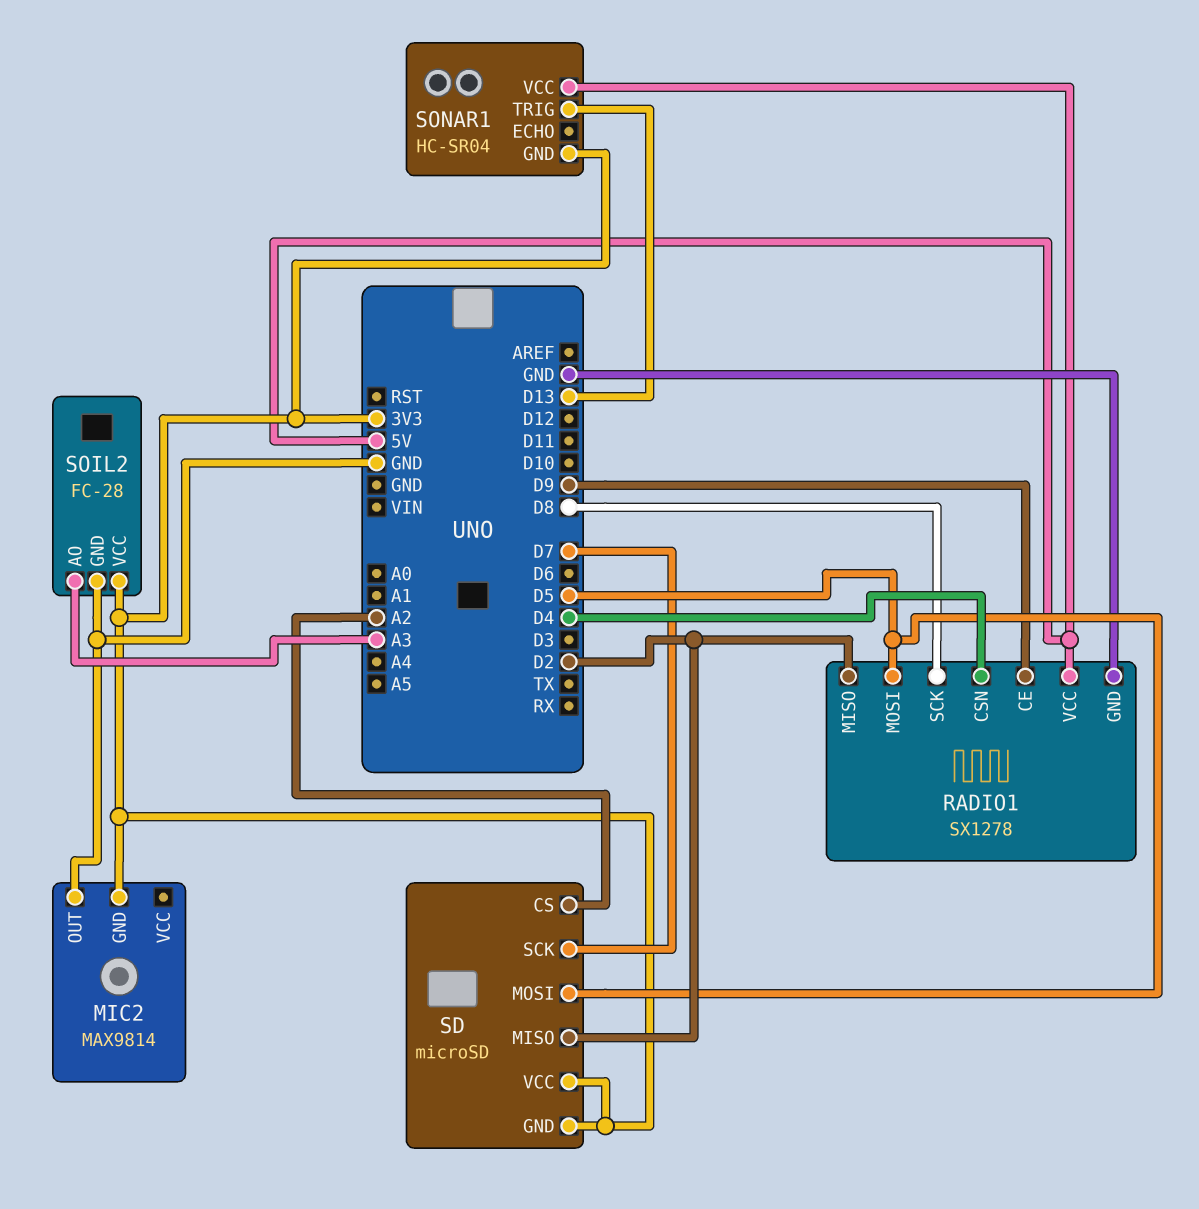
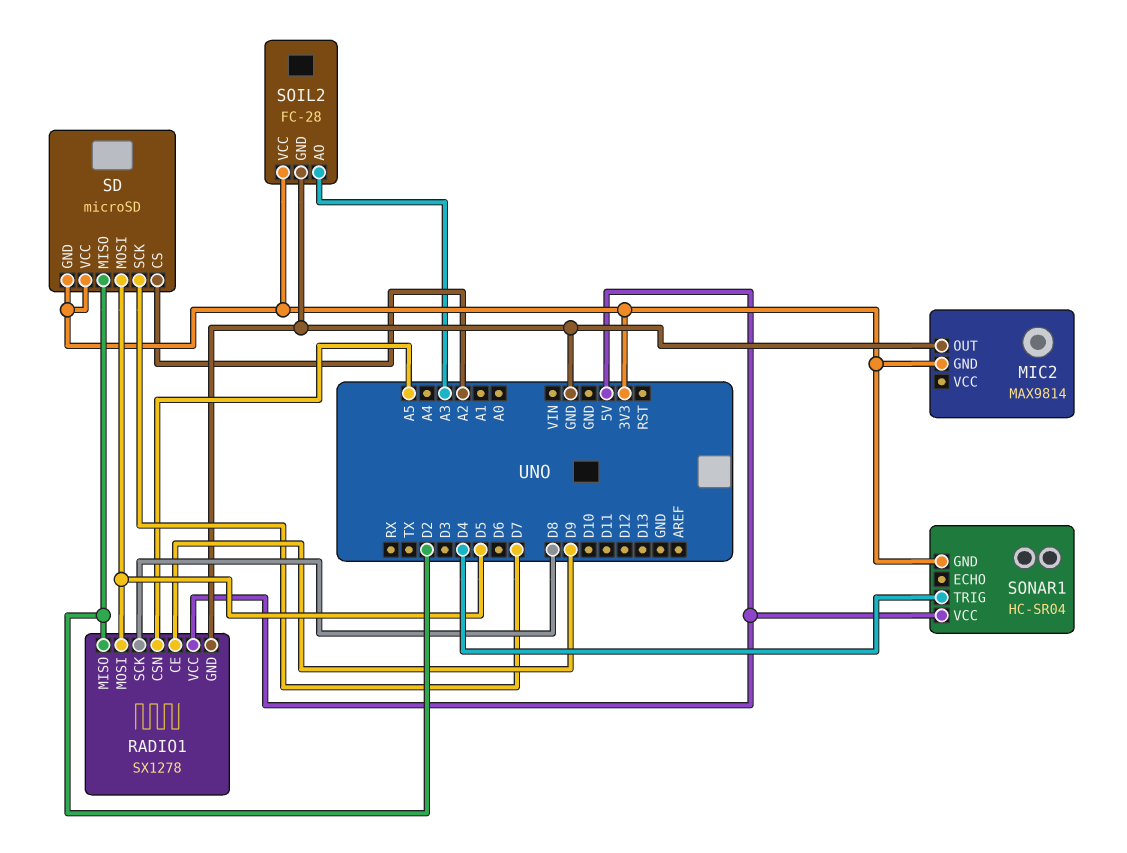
RADIO1 pin CSN: D4 -> A5
SONAR1 pin TRIG: D13 -> D4

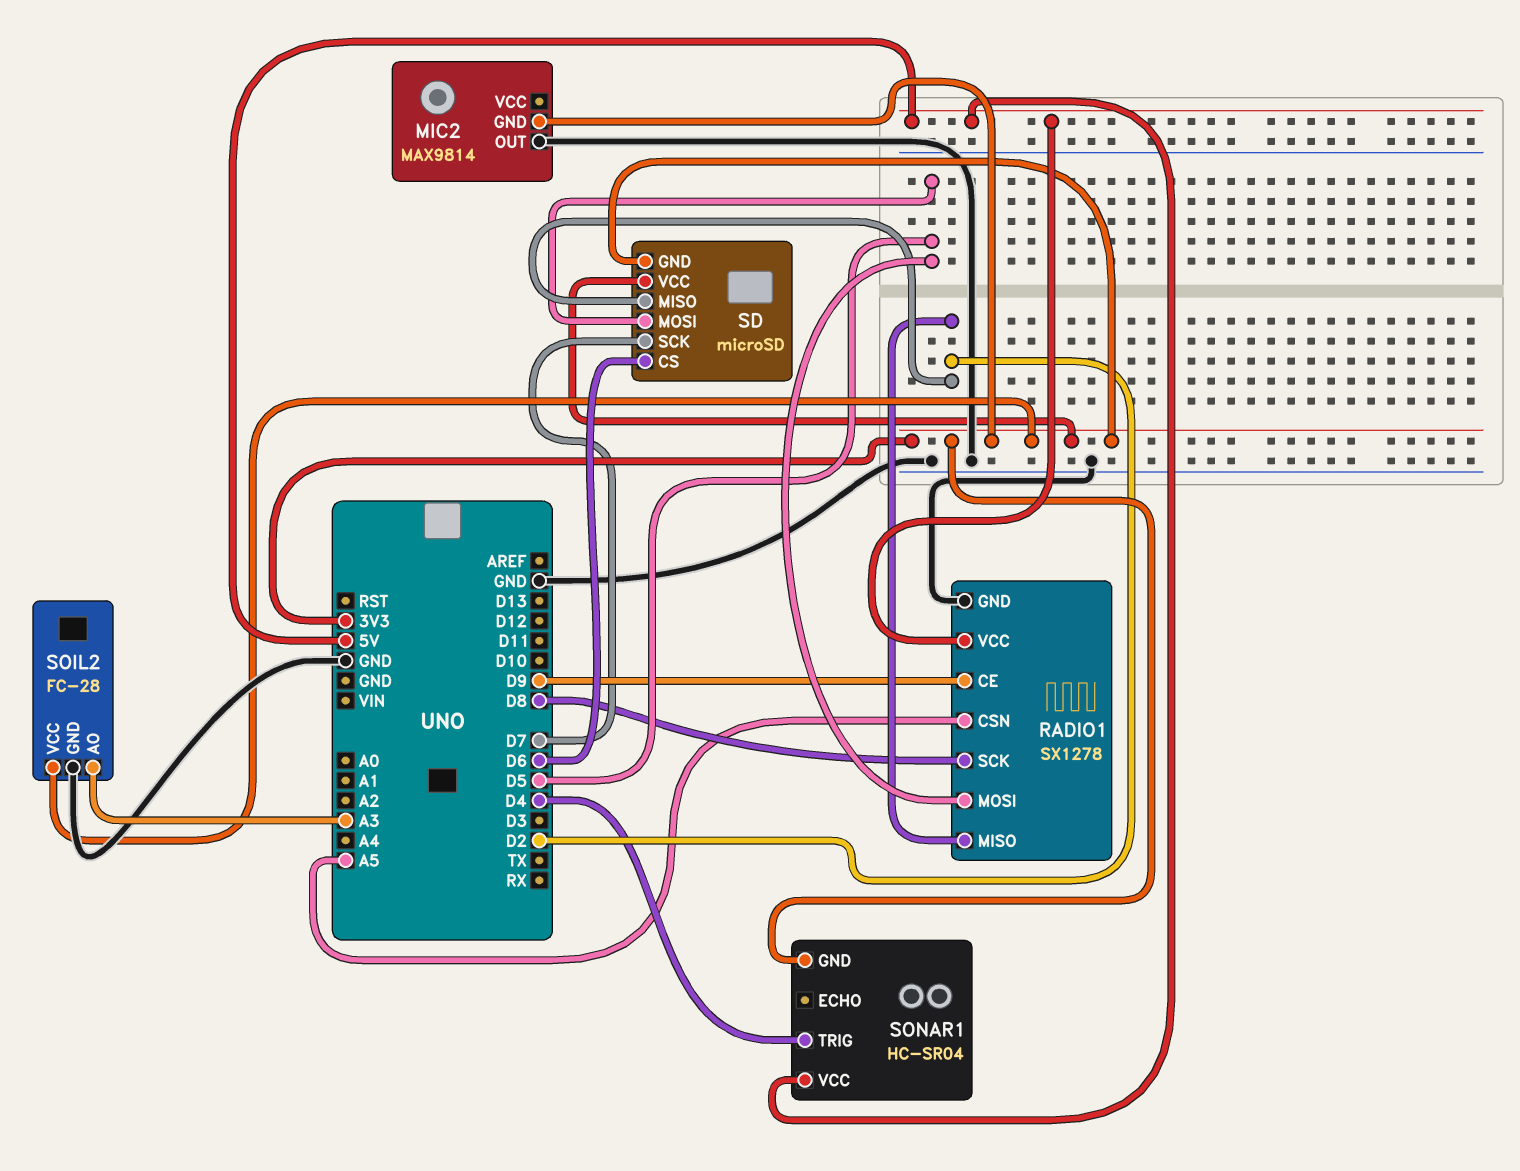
SD pin CS: A2 -> D6

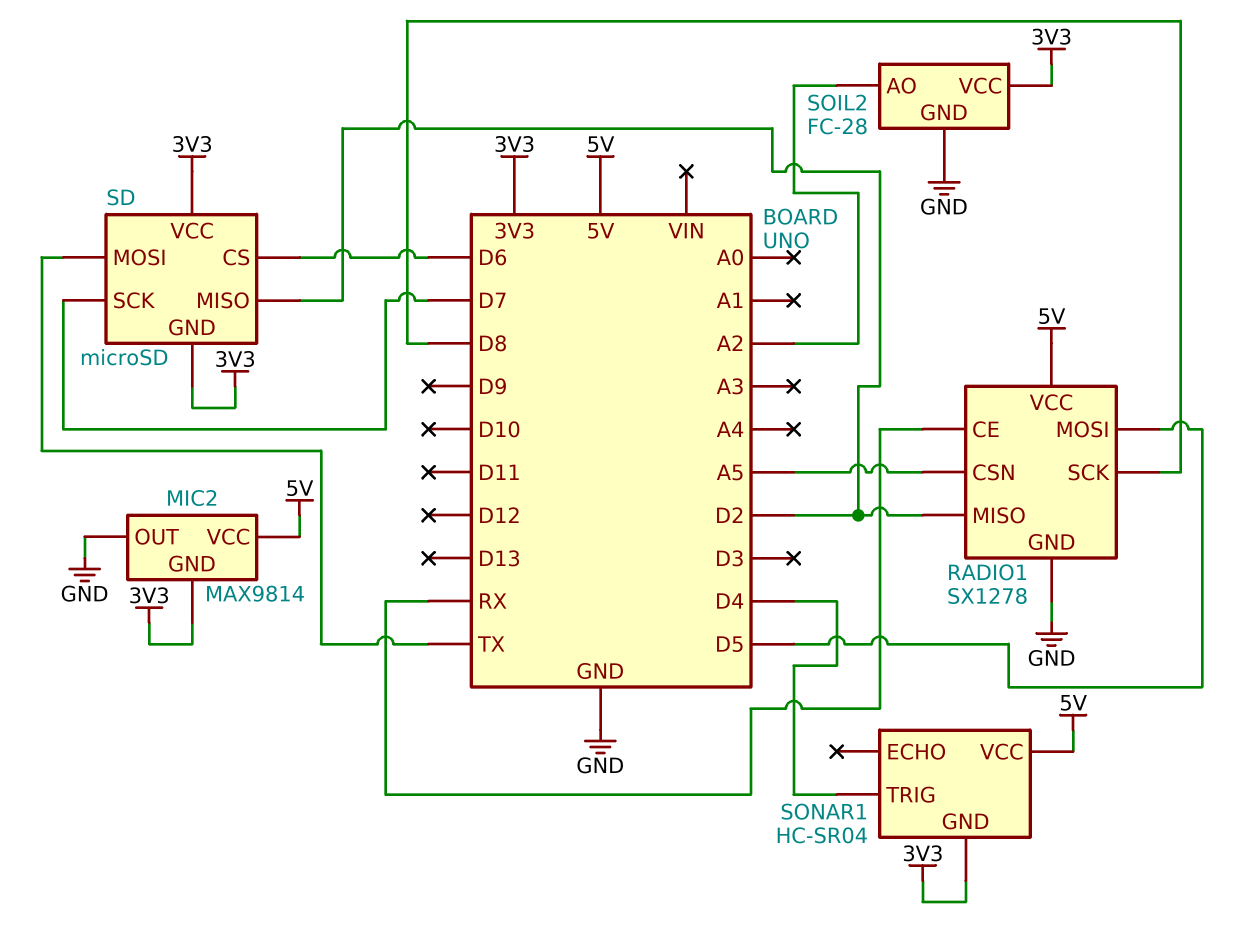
MIC2 pin VCC: none -> 5V
RADIO1 pin CE: D9 -> RX
SD pin MOSI: D5 -> TX
SOIL2 pin AO: A3 -> A2

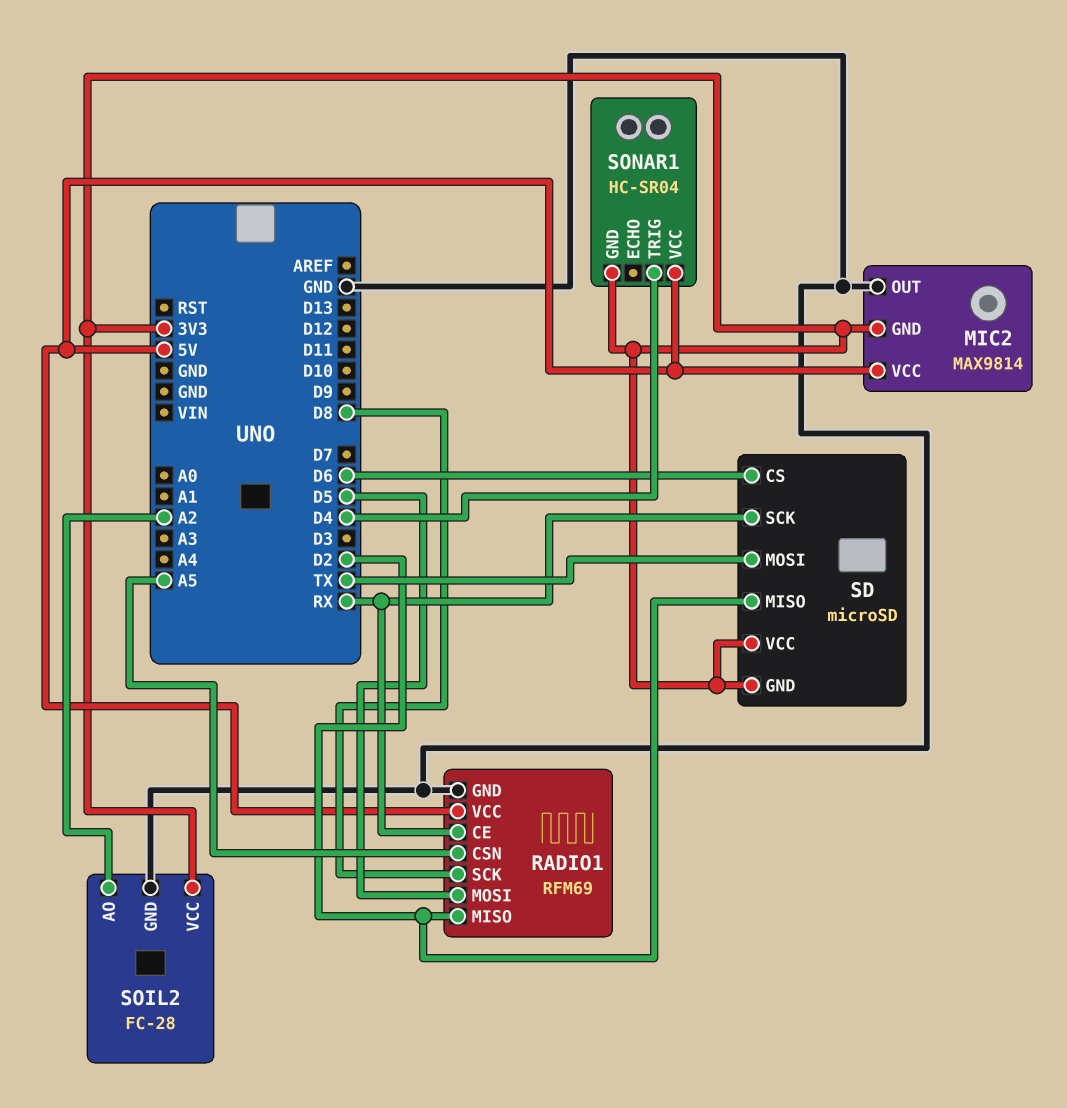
RADIO1: SX1278 -> RFM69
SD pin SCK: D7 -> RX

